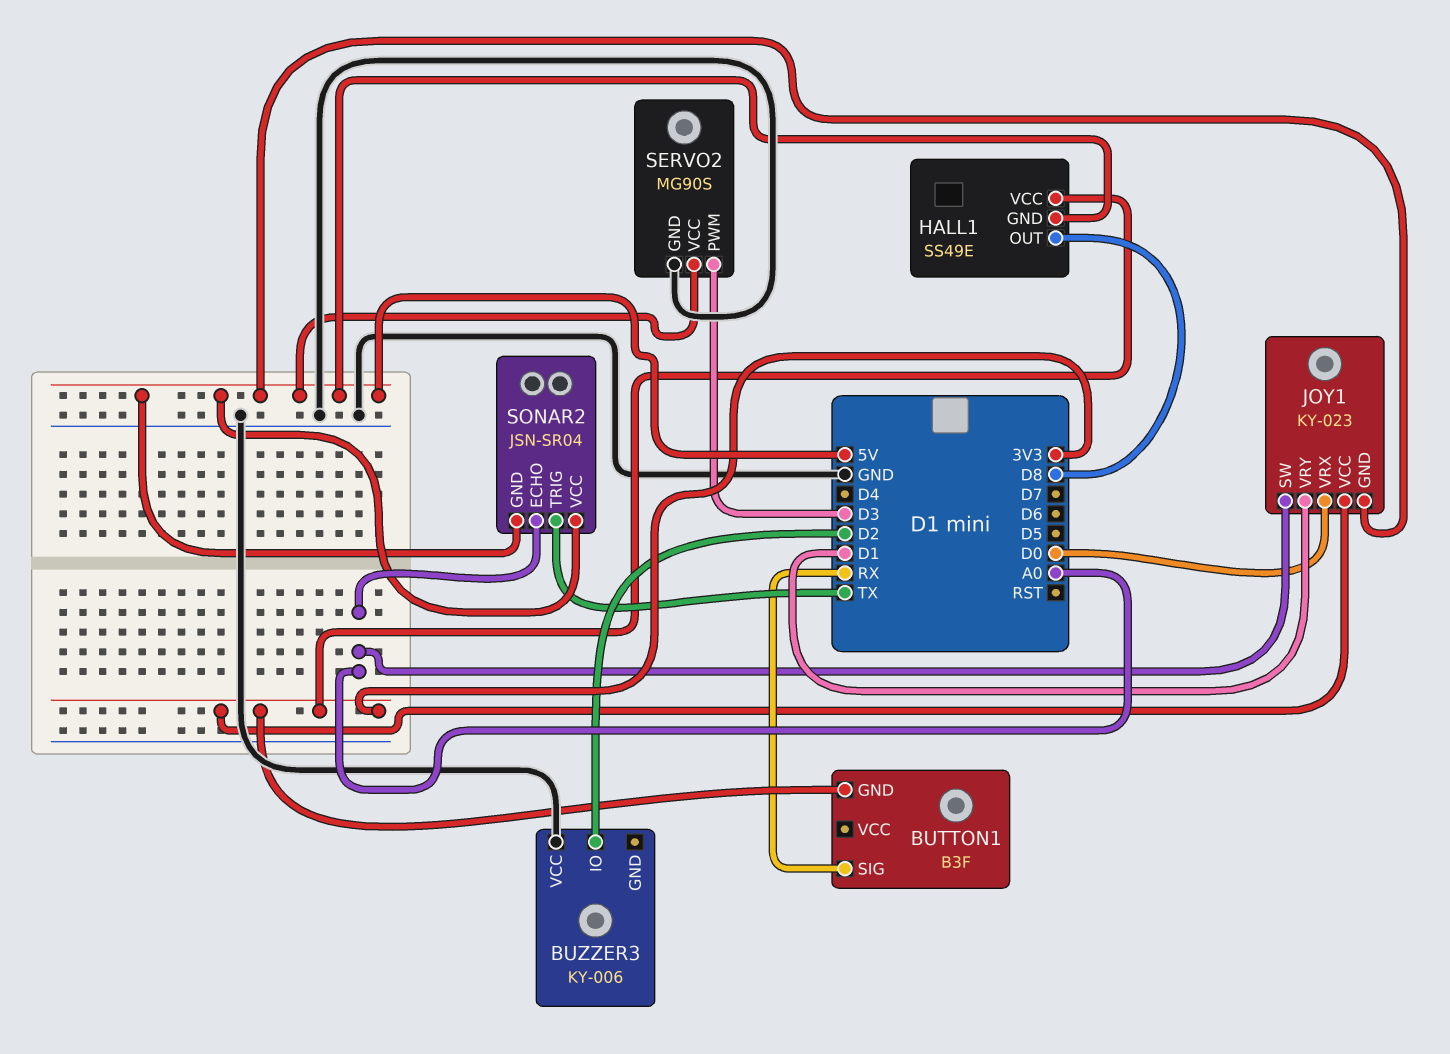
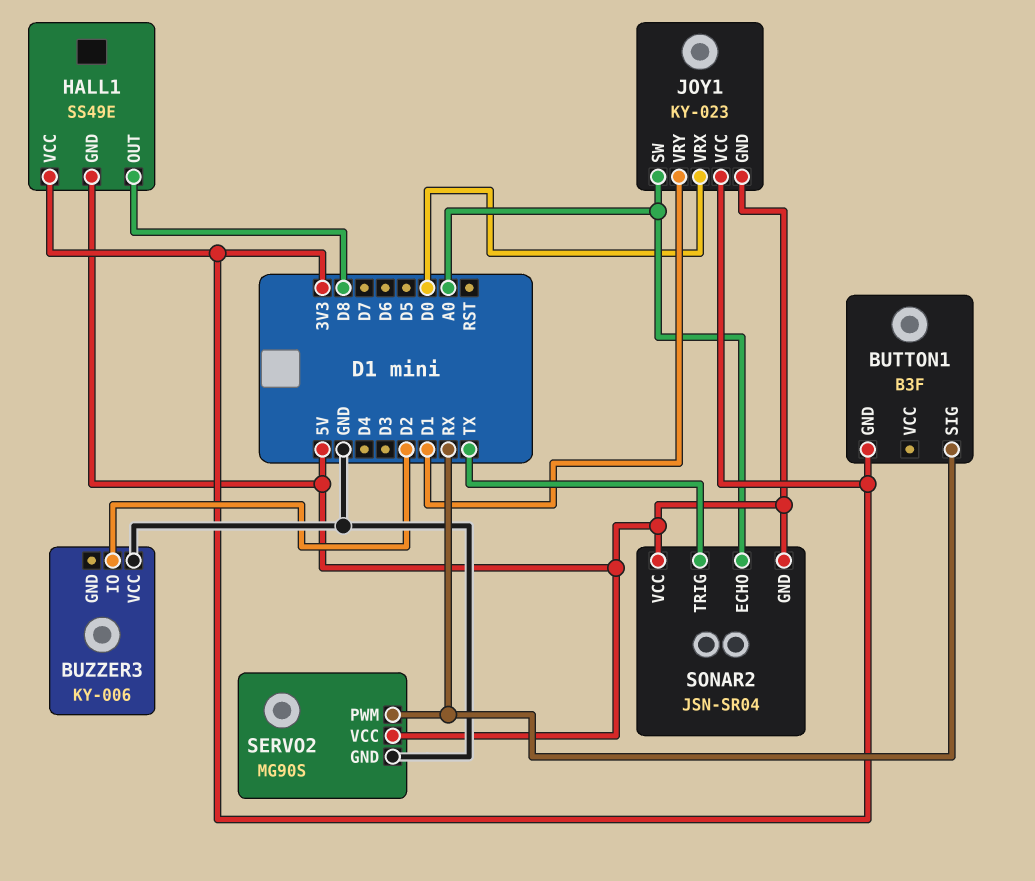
SERVO2 pin PWM: D3 -> RX

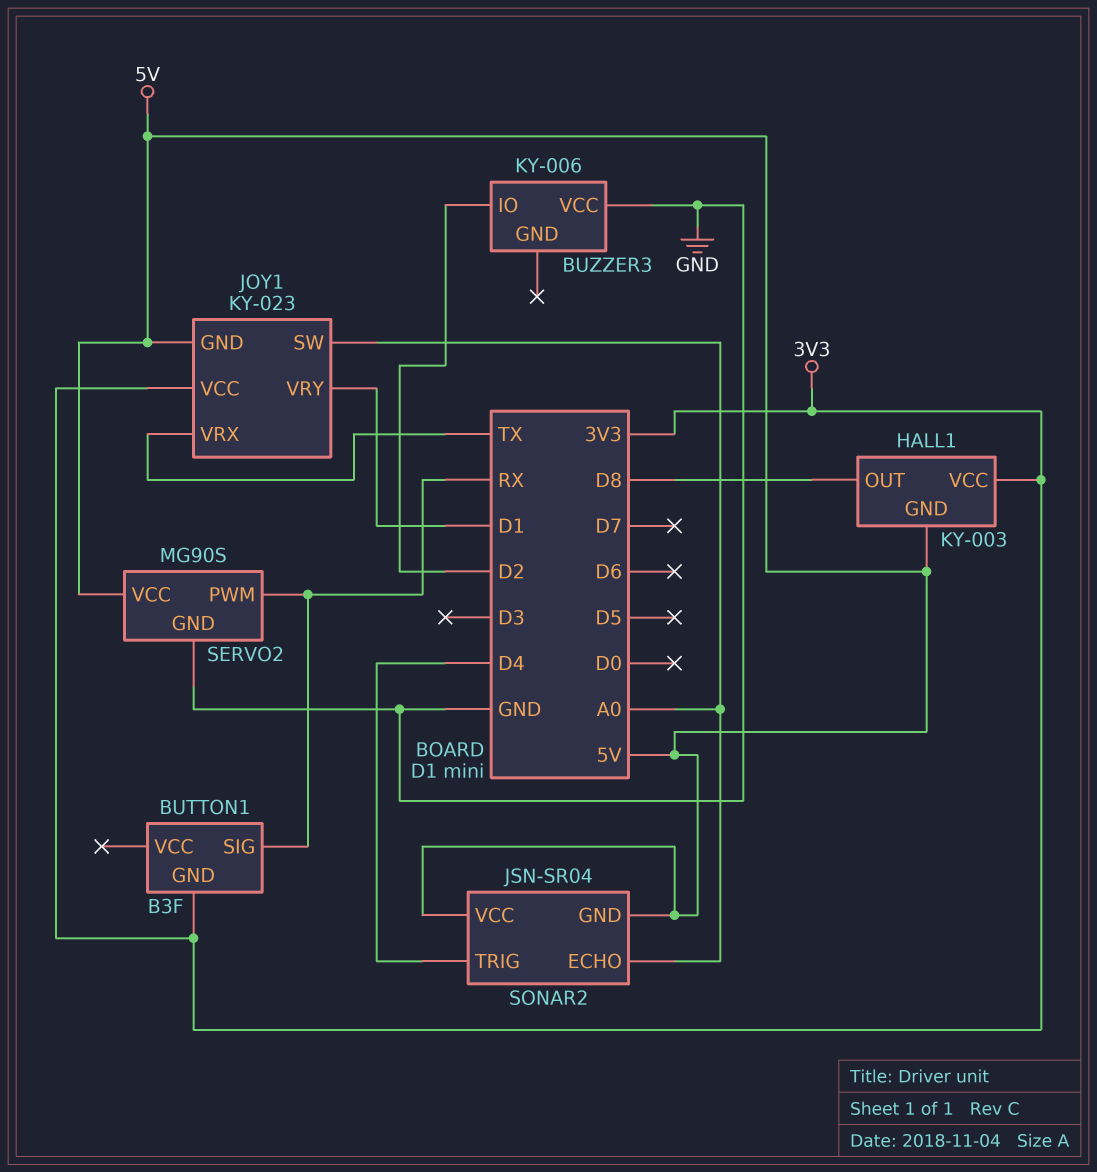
HALL1: SS49E -> KY-003
JOY1 pin VRX: D0 -> TX
SONAR2 pin TRIG: TX -> D4

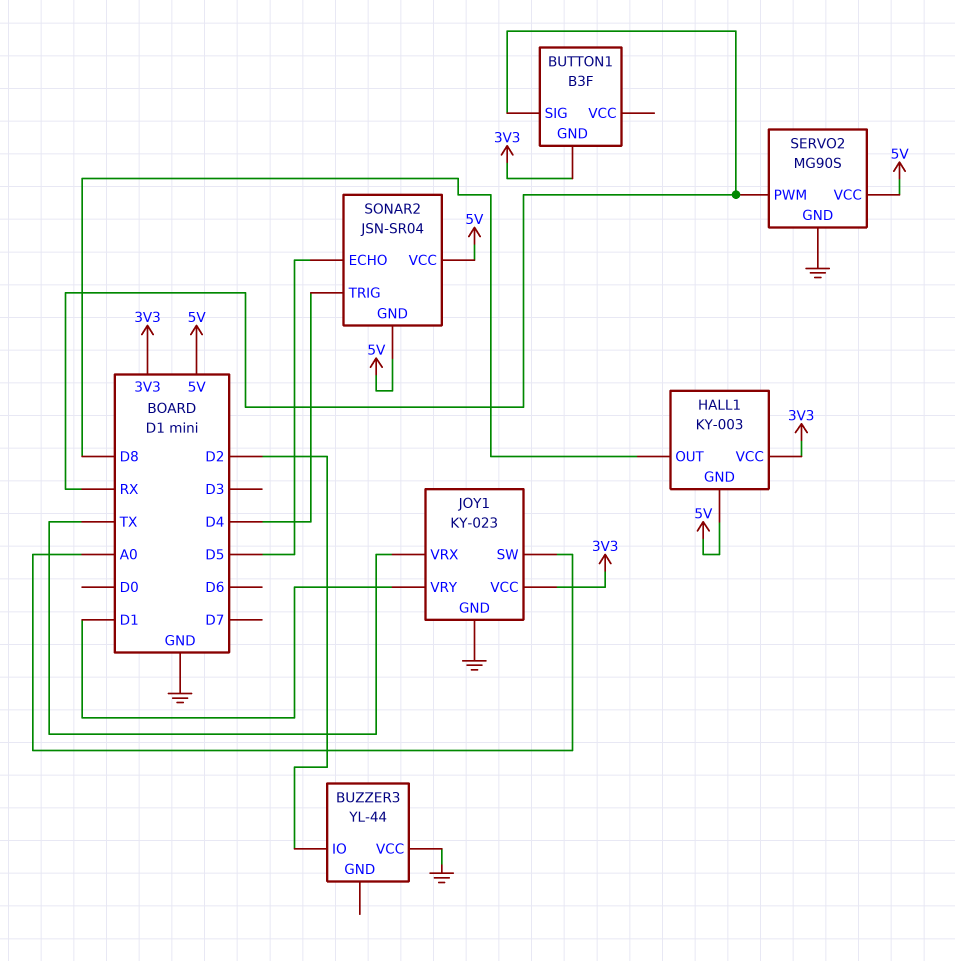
BUZZER3: KY-006 -> YL-44
JOY1 pin GND: 5V -> GND
SONAR2 pin ECHO: A0 -> D5

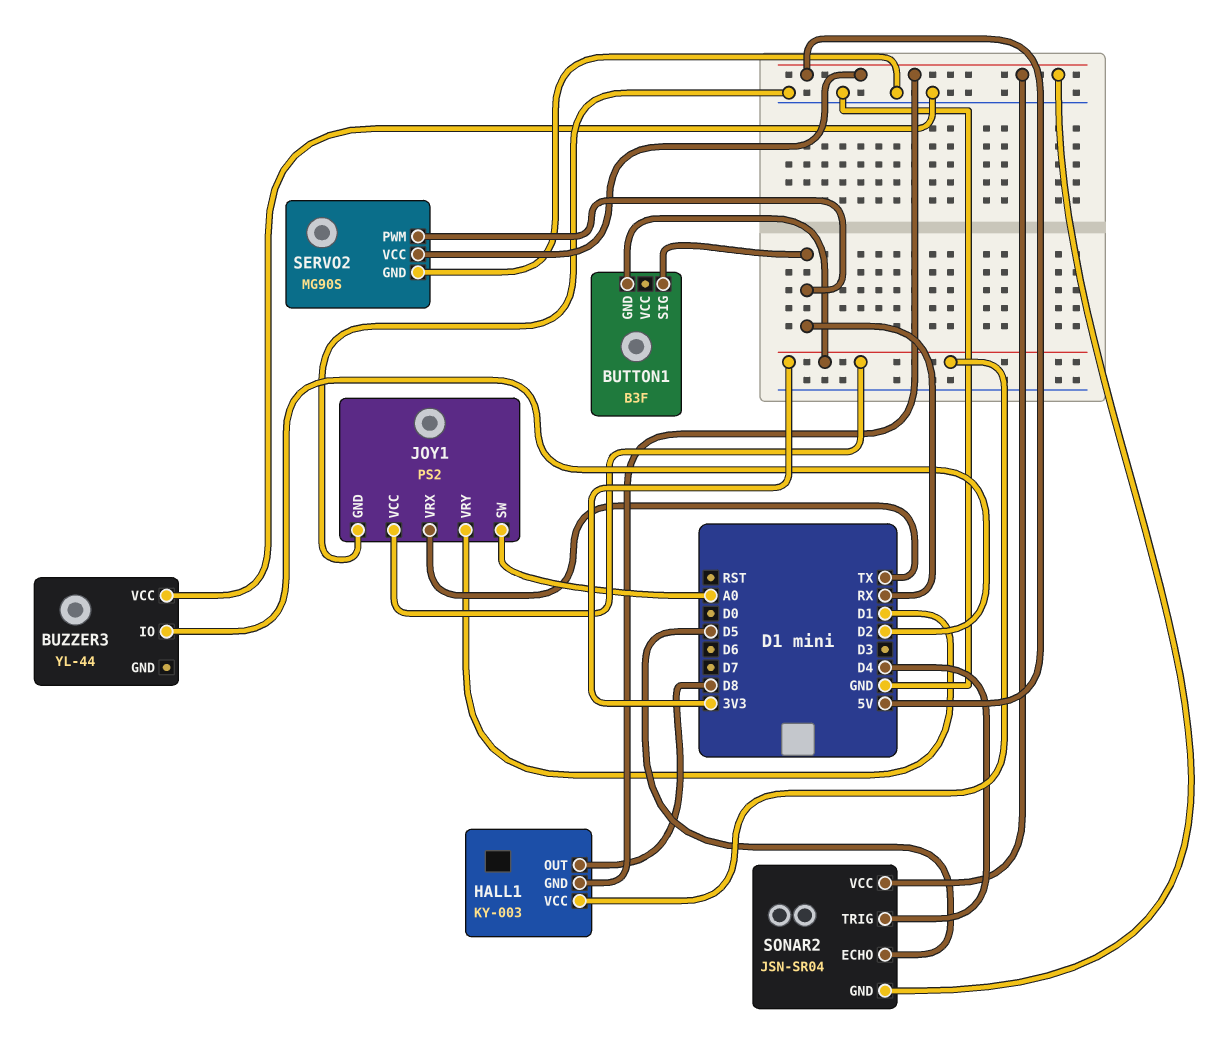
JOY1: KY-023 -> PS2

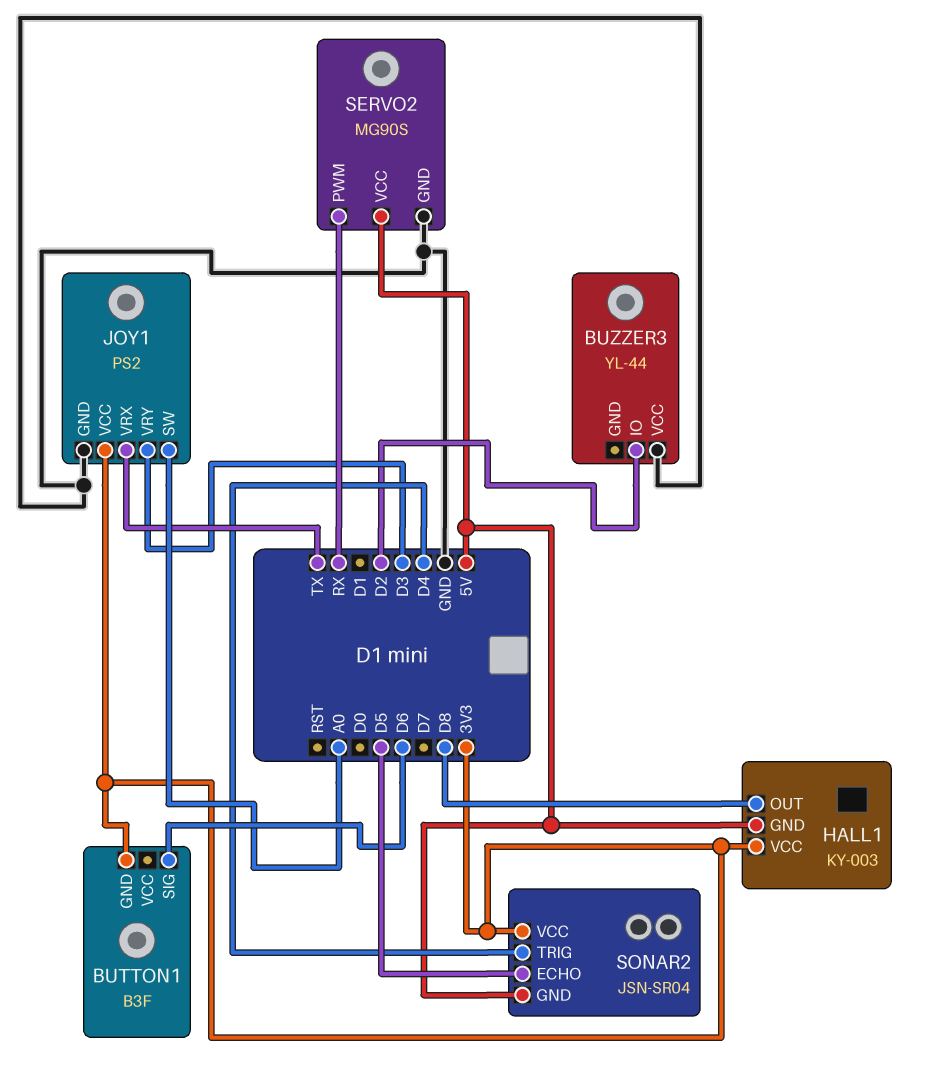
BUTTON1 pin SIG: RX -> D6
JOY1 pin VRY: D1 -> D3
SONAR2 pin VCC: 5V -> 3V3

